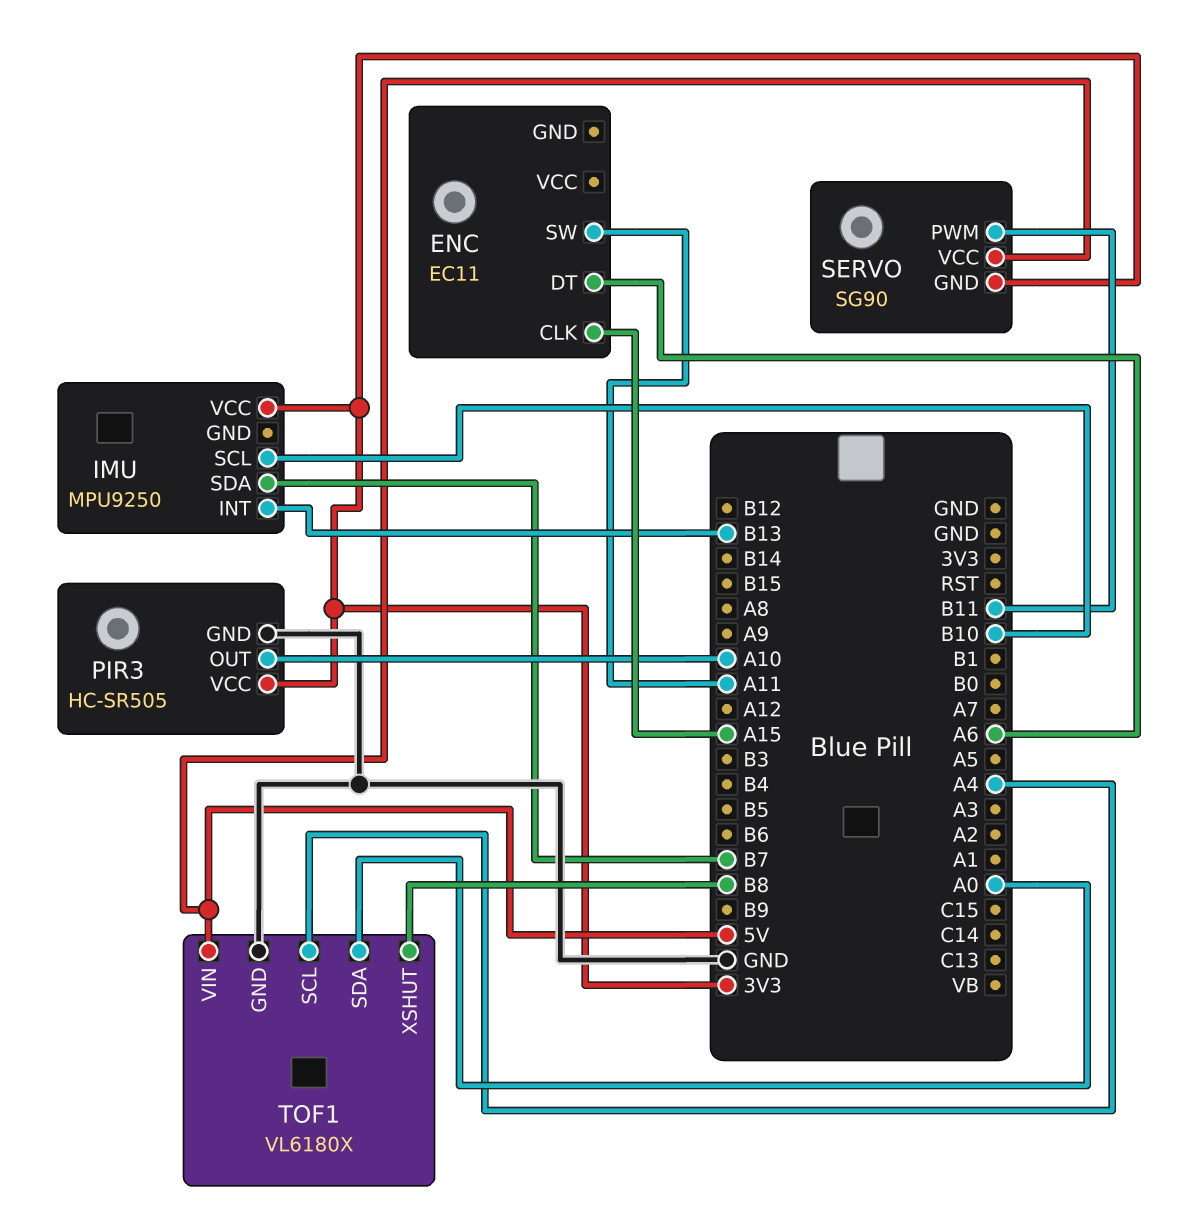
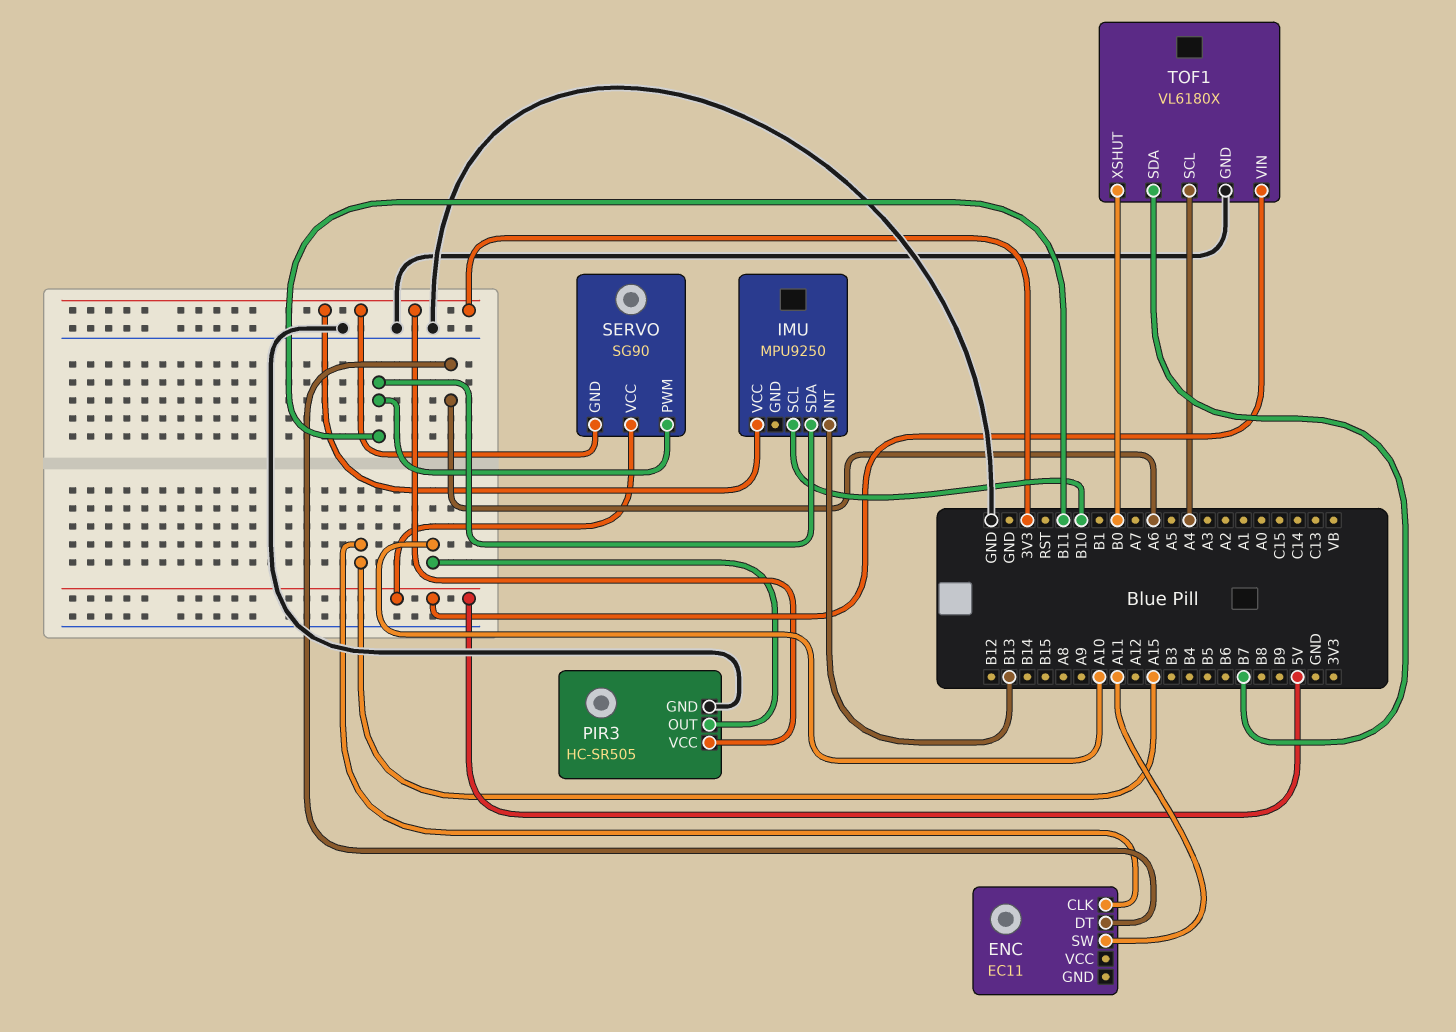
IMU pin SDA: B7 -> B11
TOF1 pin SDA: A0 -> B7
TOF1 pin XSHUT: B8 -> B0

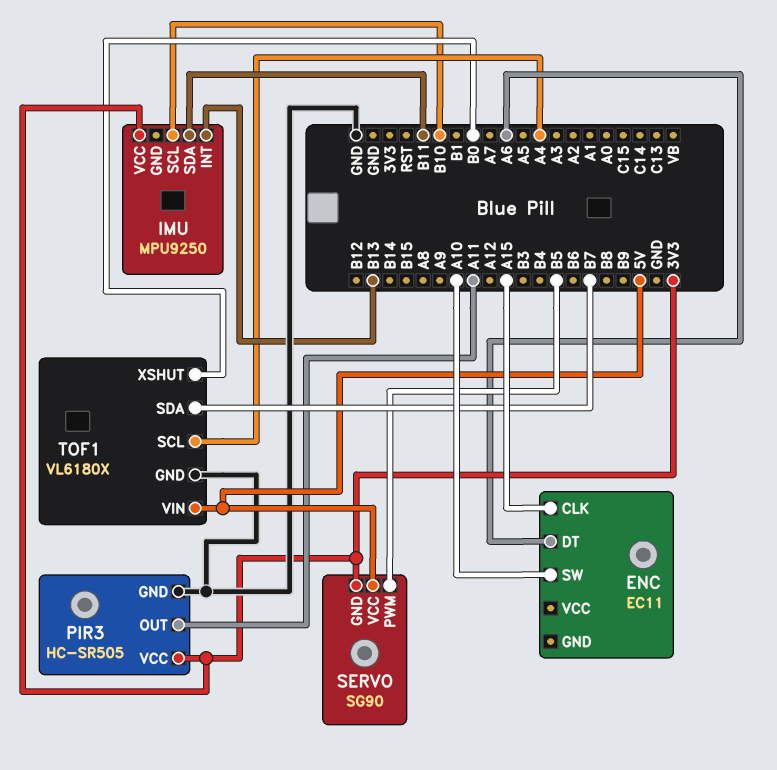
ENC pin SW: A11 -> A10
PIR3 pin OUT: A10 -> A11
SERVO pin PWM: B11 -> B5

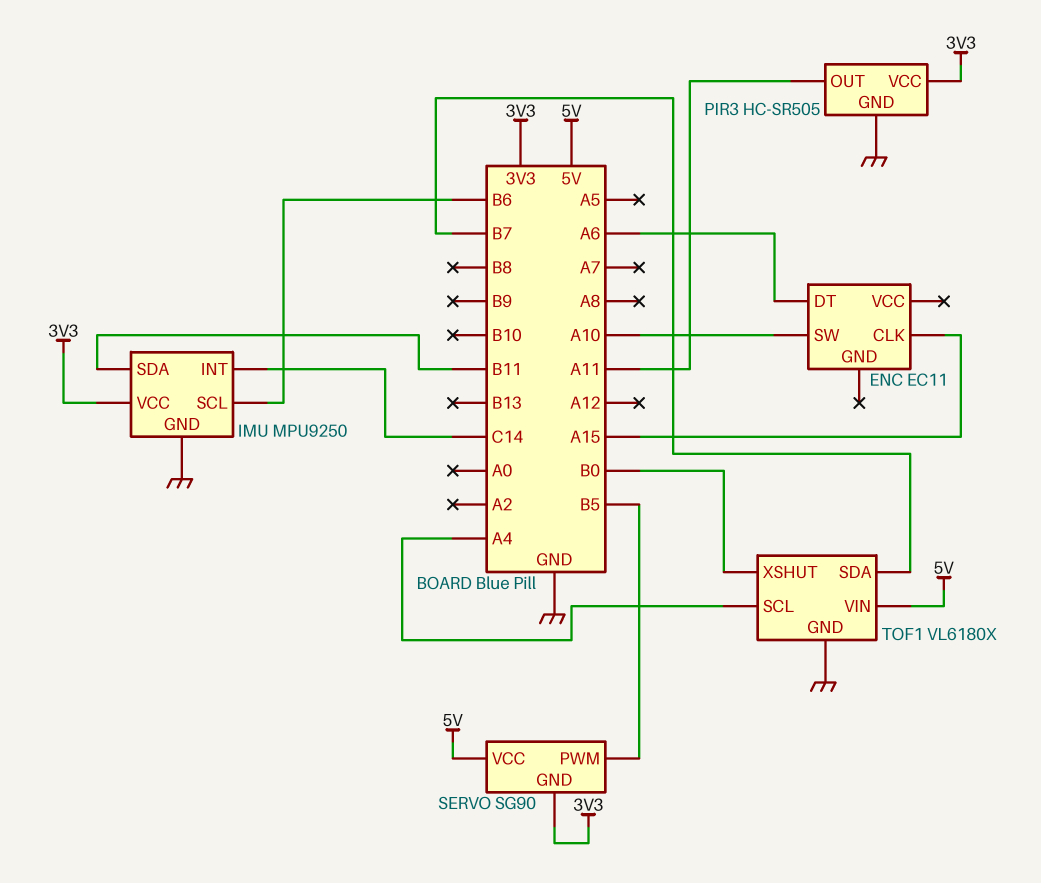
IMU pin GND: none -> GND
IMU pin INT: B13 -> C14
IMU pin SCL: B10 -> B6

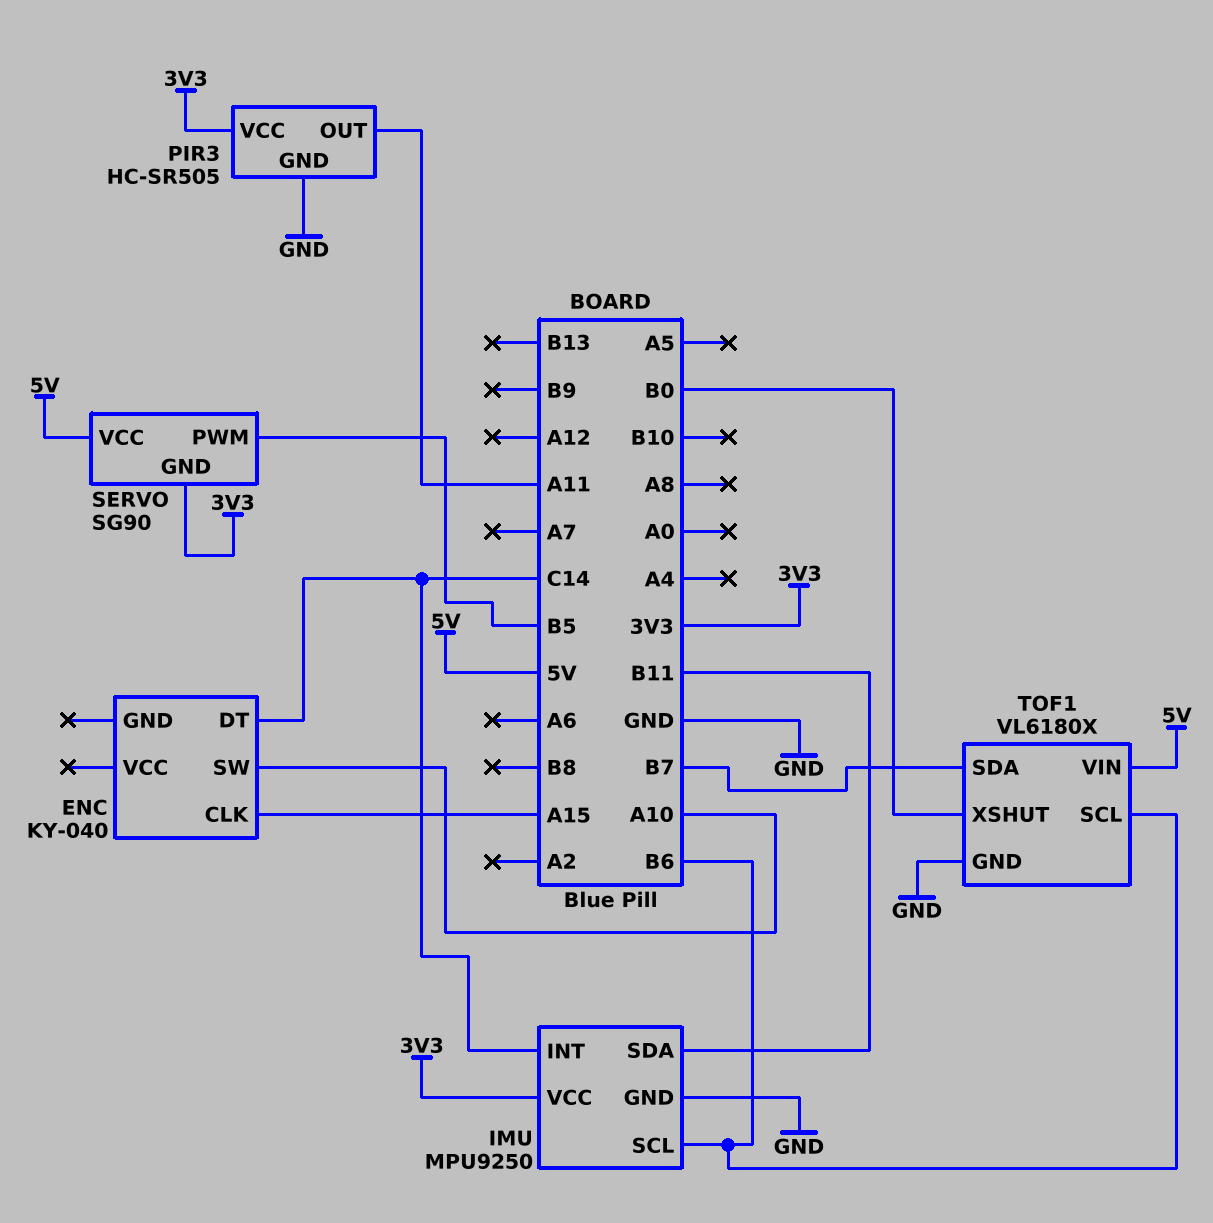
ENC: EC11 -> KY-040
ENC pin DT: A6 -> C14
TOF1 pin SCL: A4 -> B6

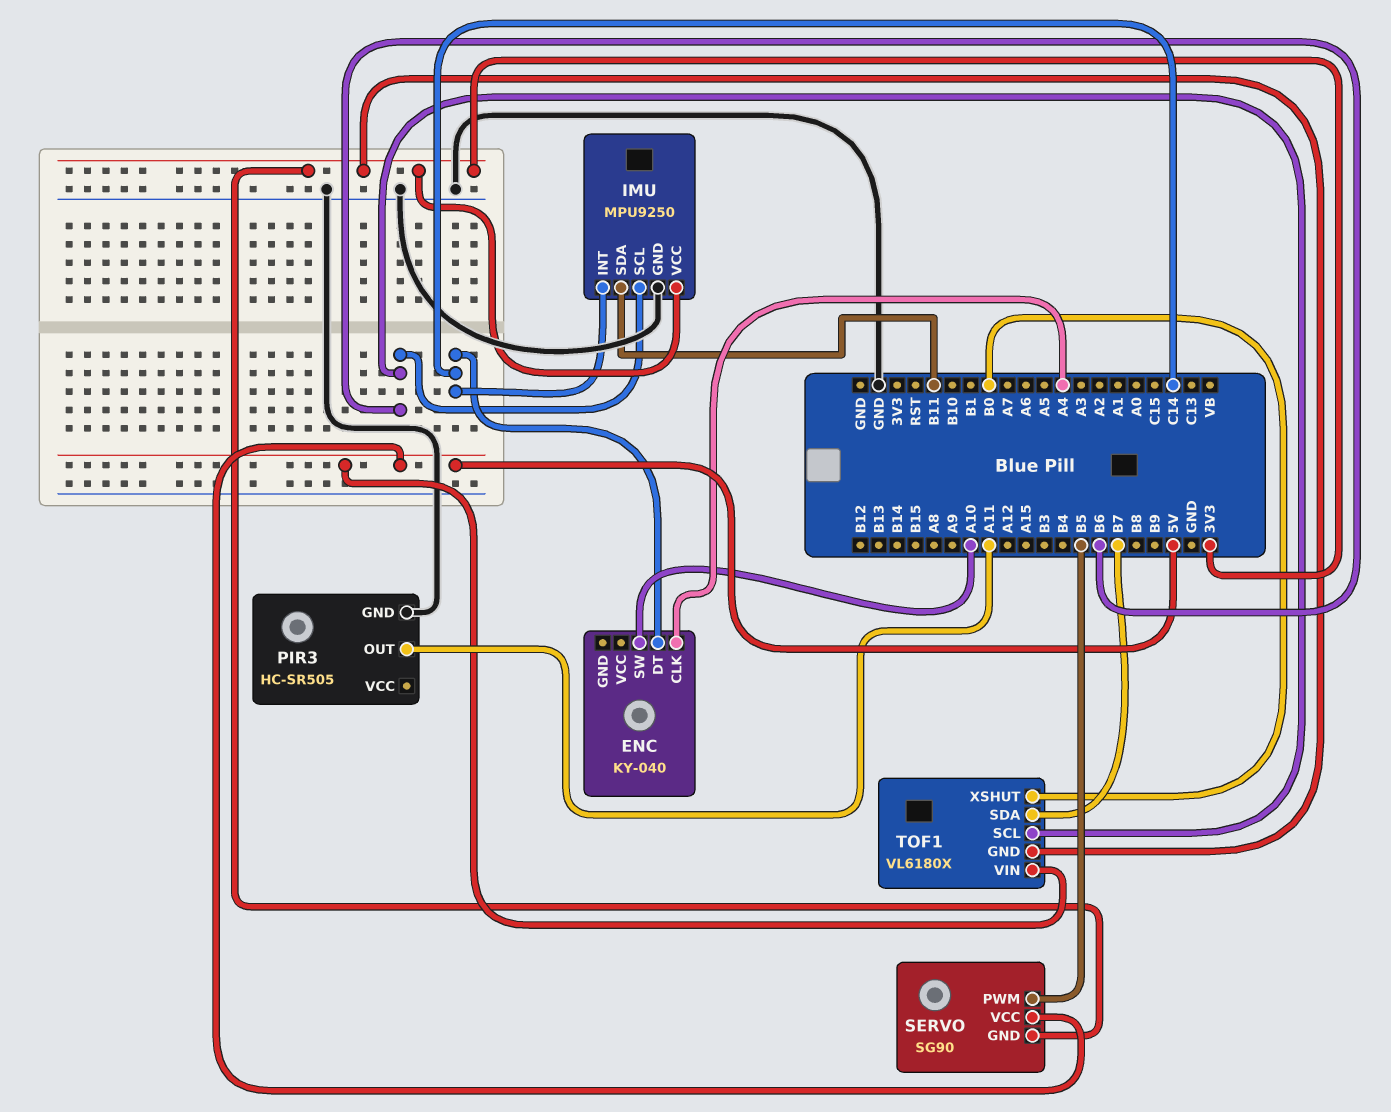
ENC pin CLK: A15 -> A4
PIR3 pin VCC: 3V3 -> none
TOF1 pin GND: GND -> 3V3

